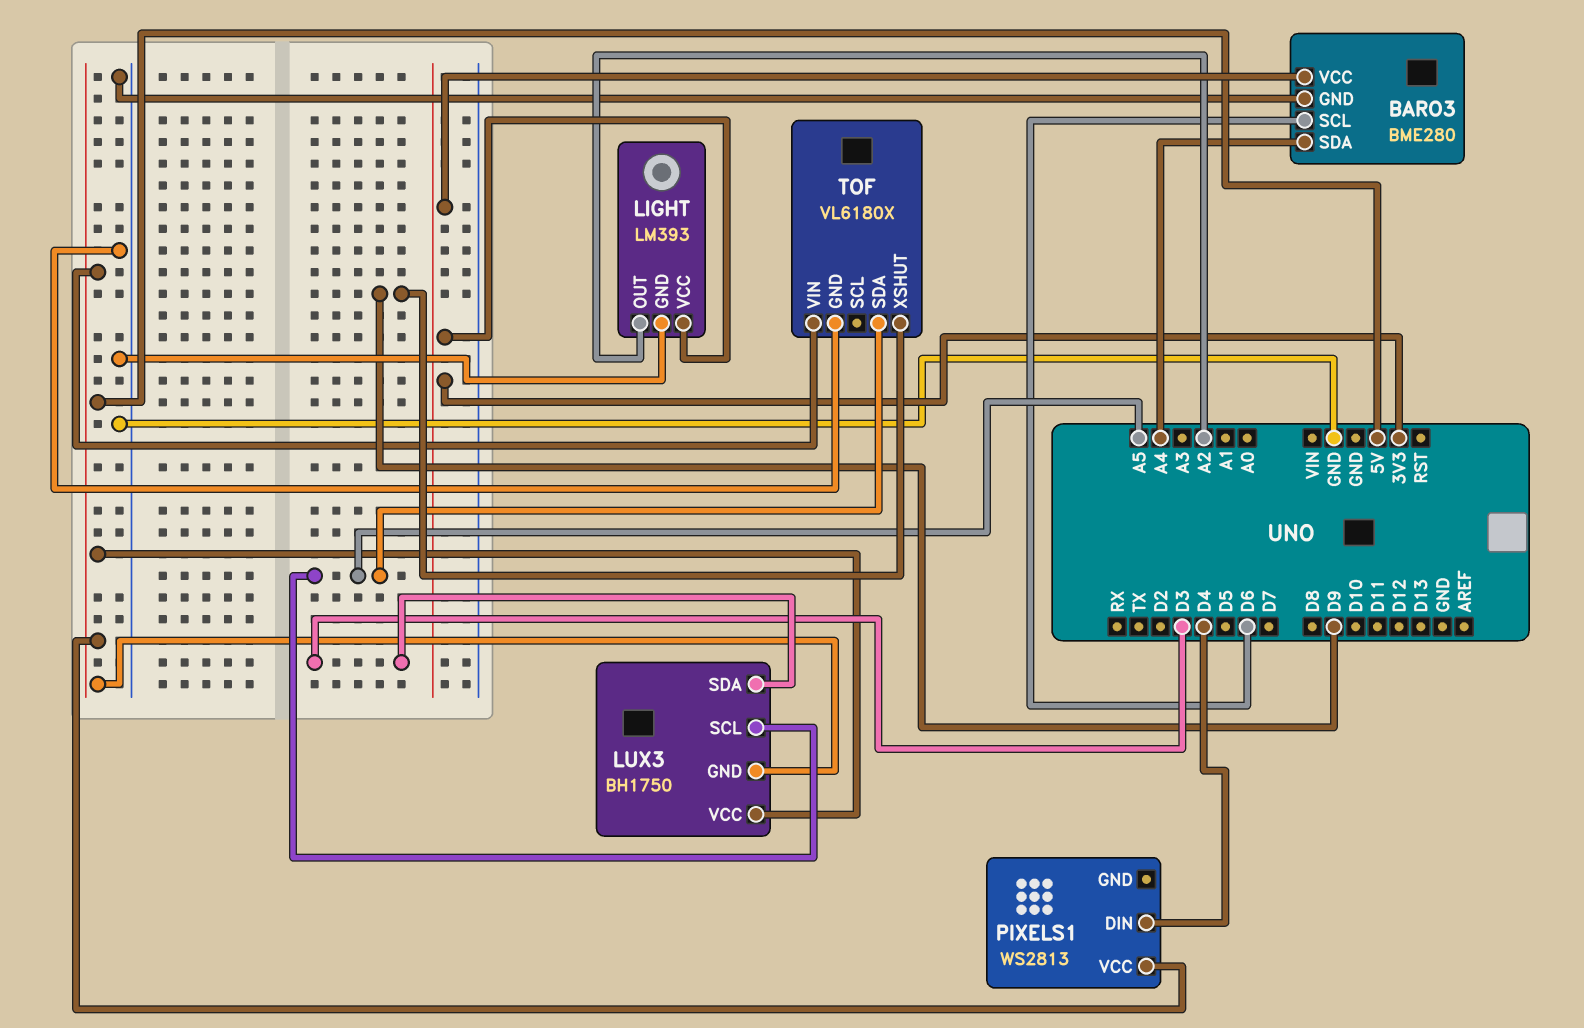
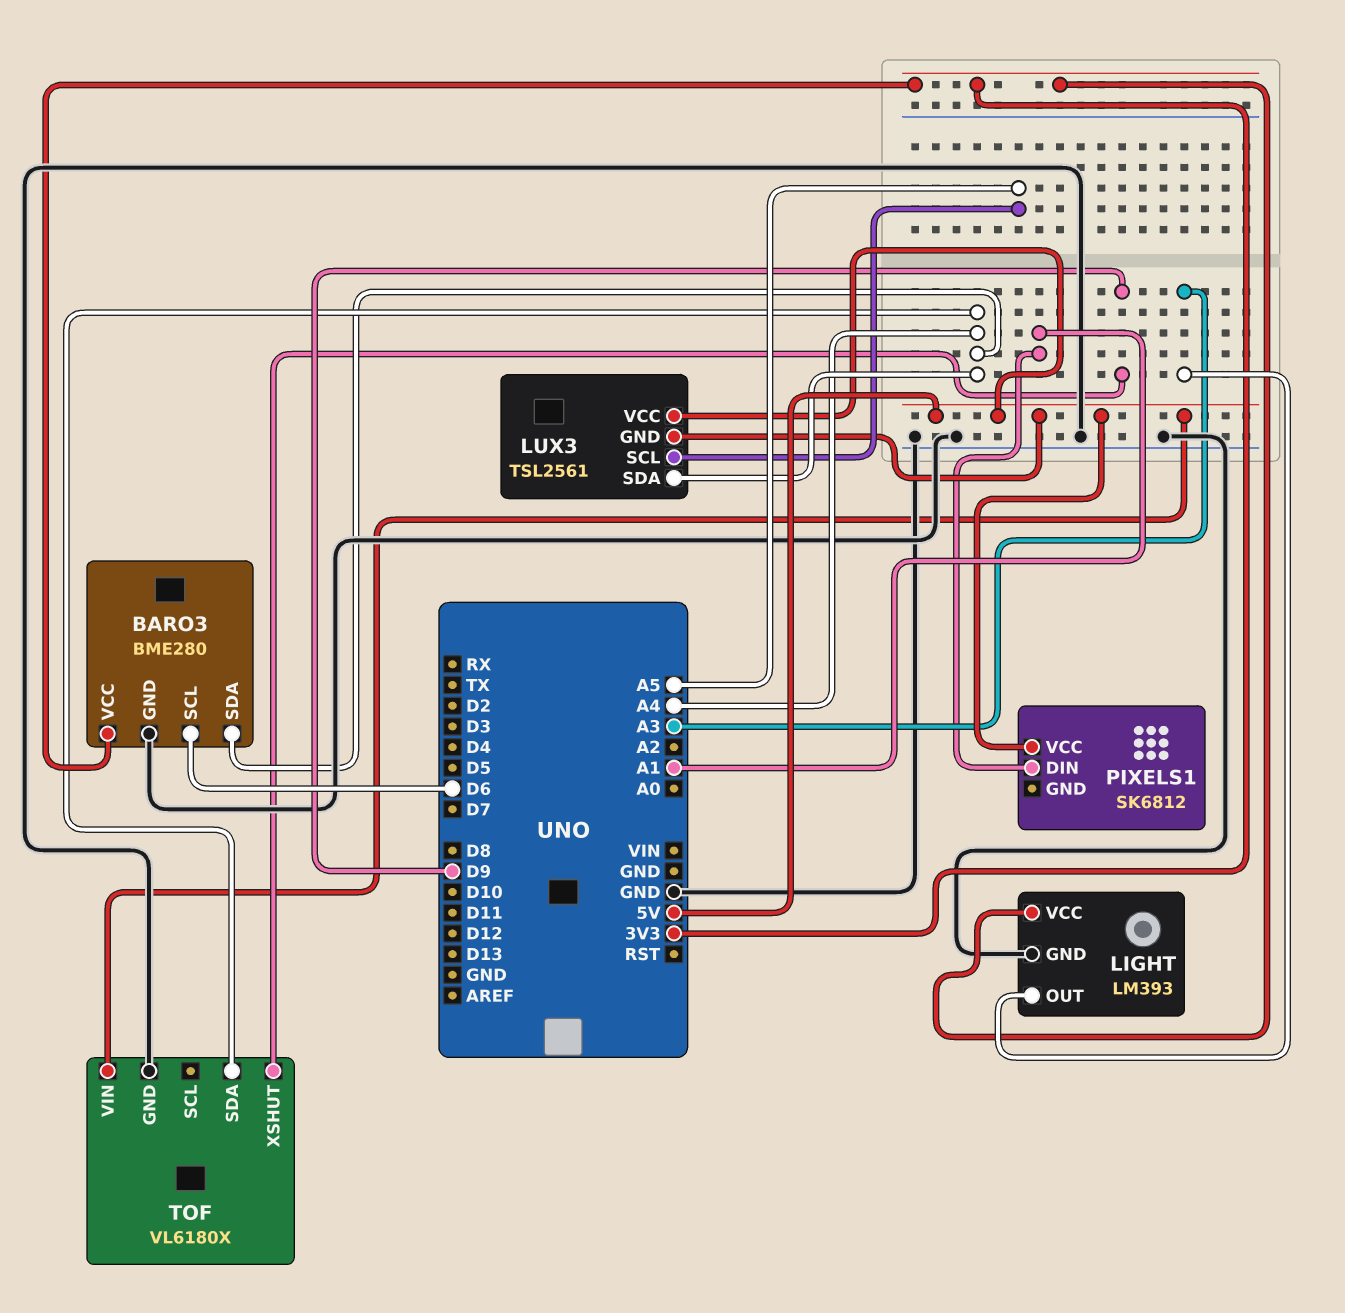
LIGHT pin OUT: A2 -> A3
LUX3: BH1750 -> TSL2561
LUX3 pin SDA: D3 -> A4
PIXELS1: WS2813 -> SK6812
PIXELS1 pin DIN: D4 -> A1
TOF pin SDA: A5 -> A4

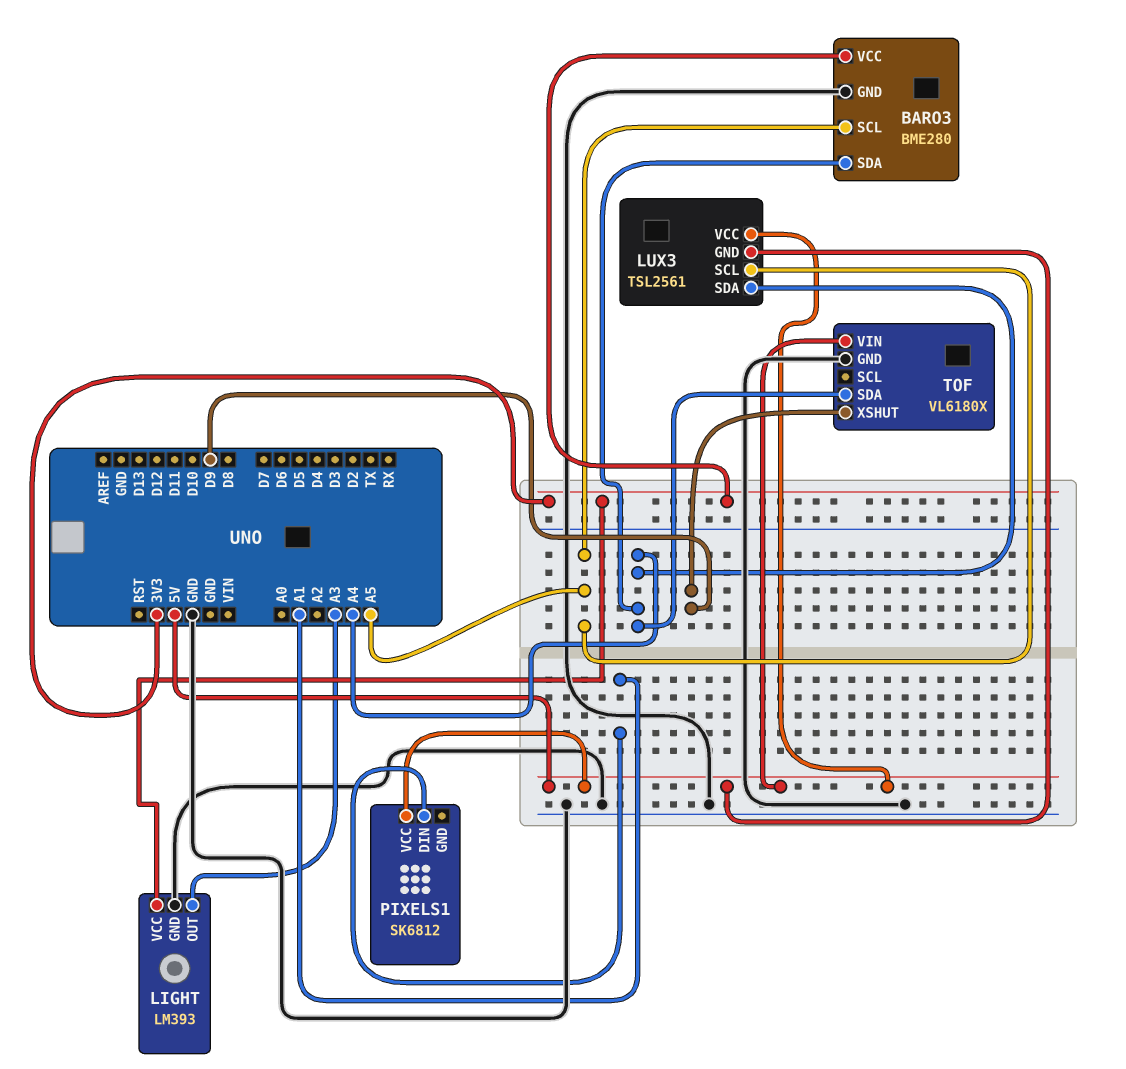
BARO3 pin SCL: D6 -> A5

